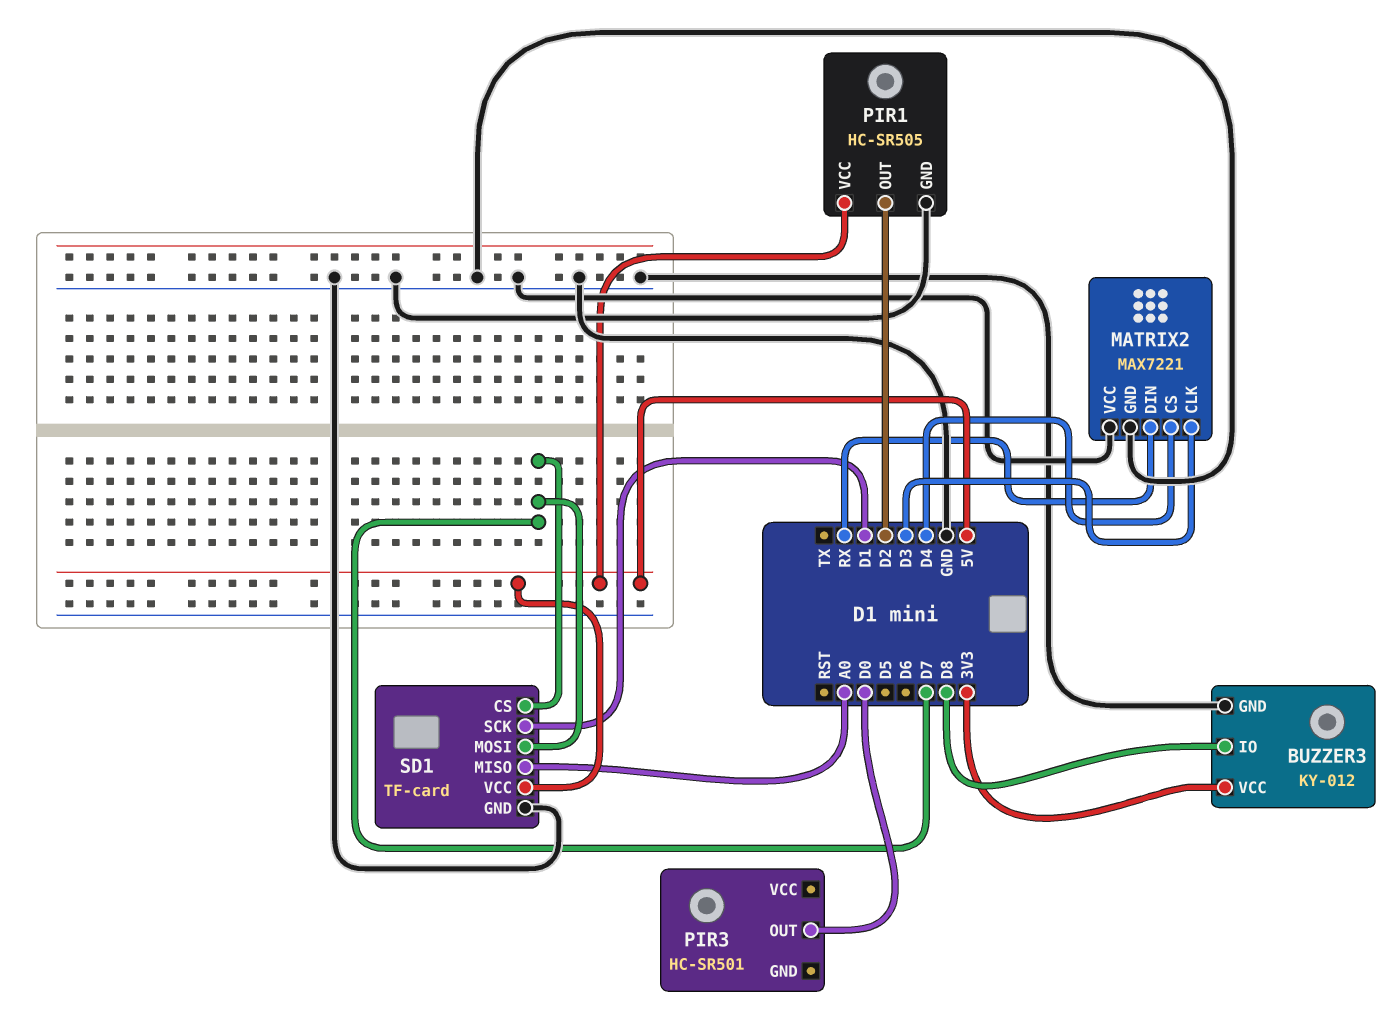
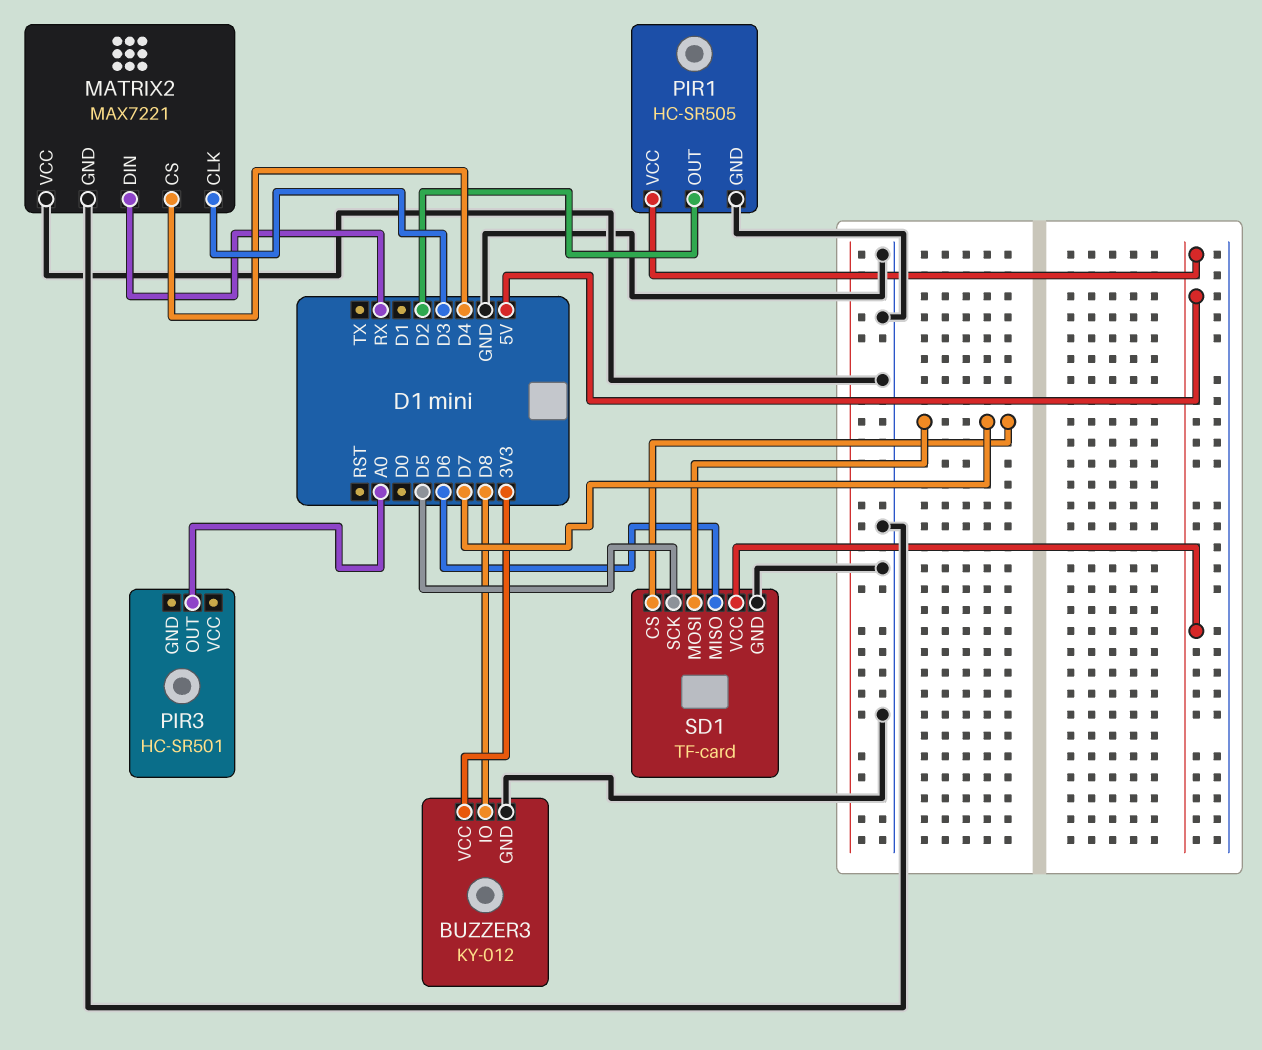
PIR3 pin OUT: D0 -> A0
SD1 pin MISO: A0 -> D6
SD1 pin SCK: D1 -> D5

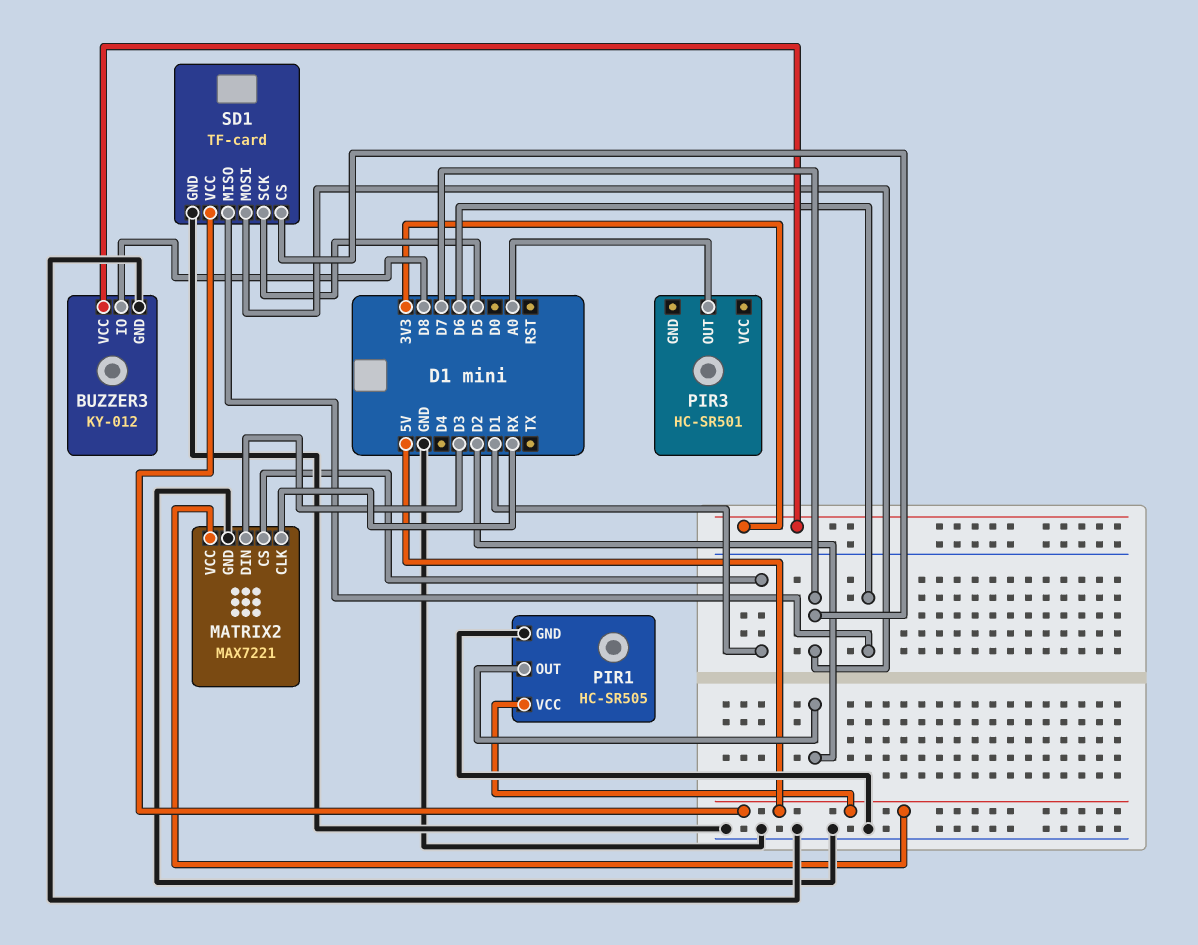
MATRIX2 pin CLK: D3 -> RX
MATRIX2 pin CS: D4 -> D1
MATRIX2 pin DIN: RX -> D3
MATRIX2 pin VCC: GND -> 5V

